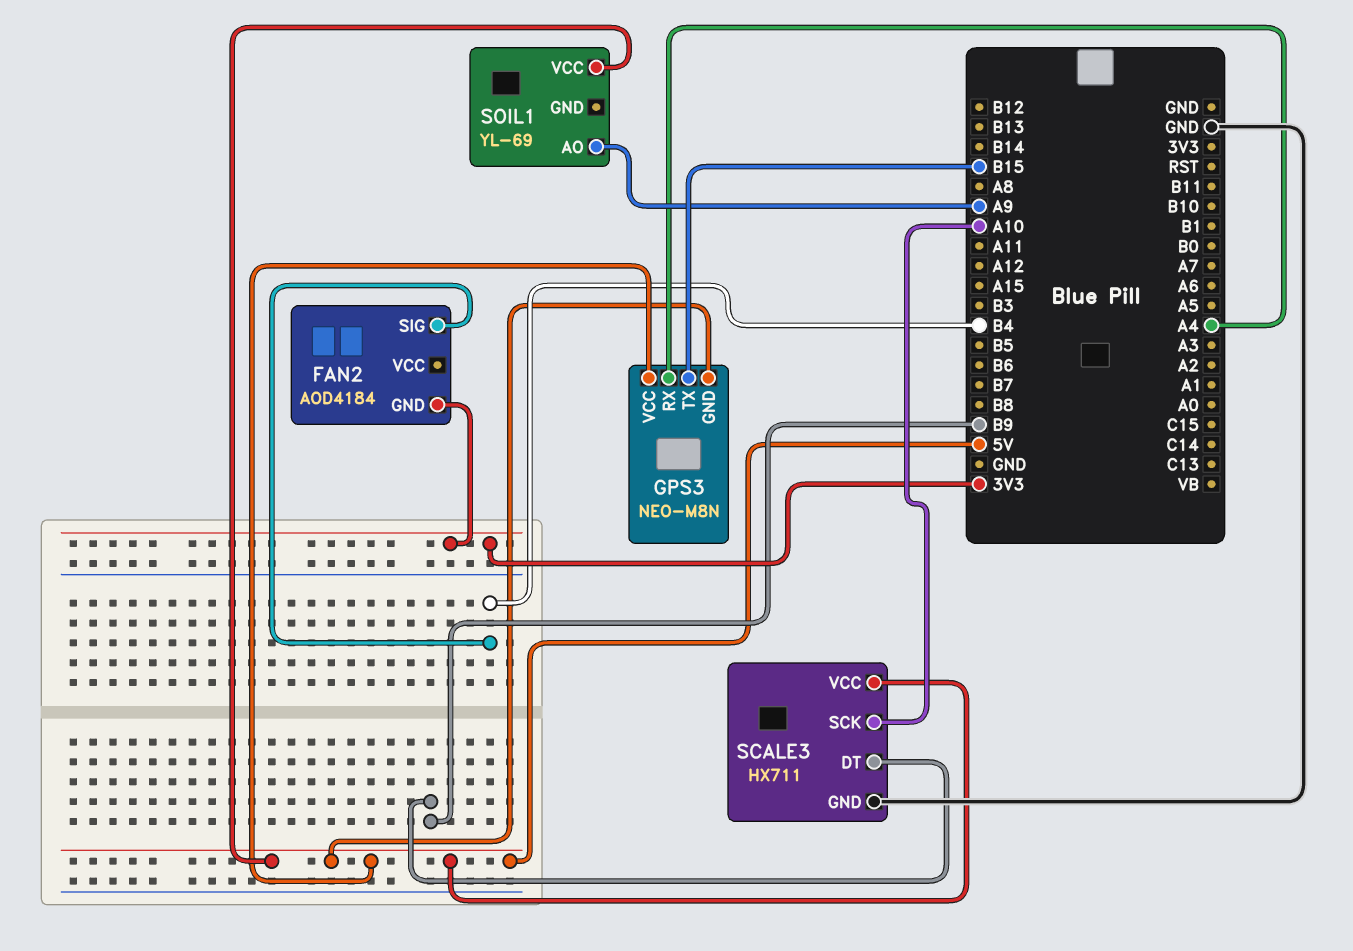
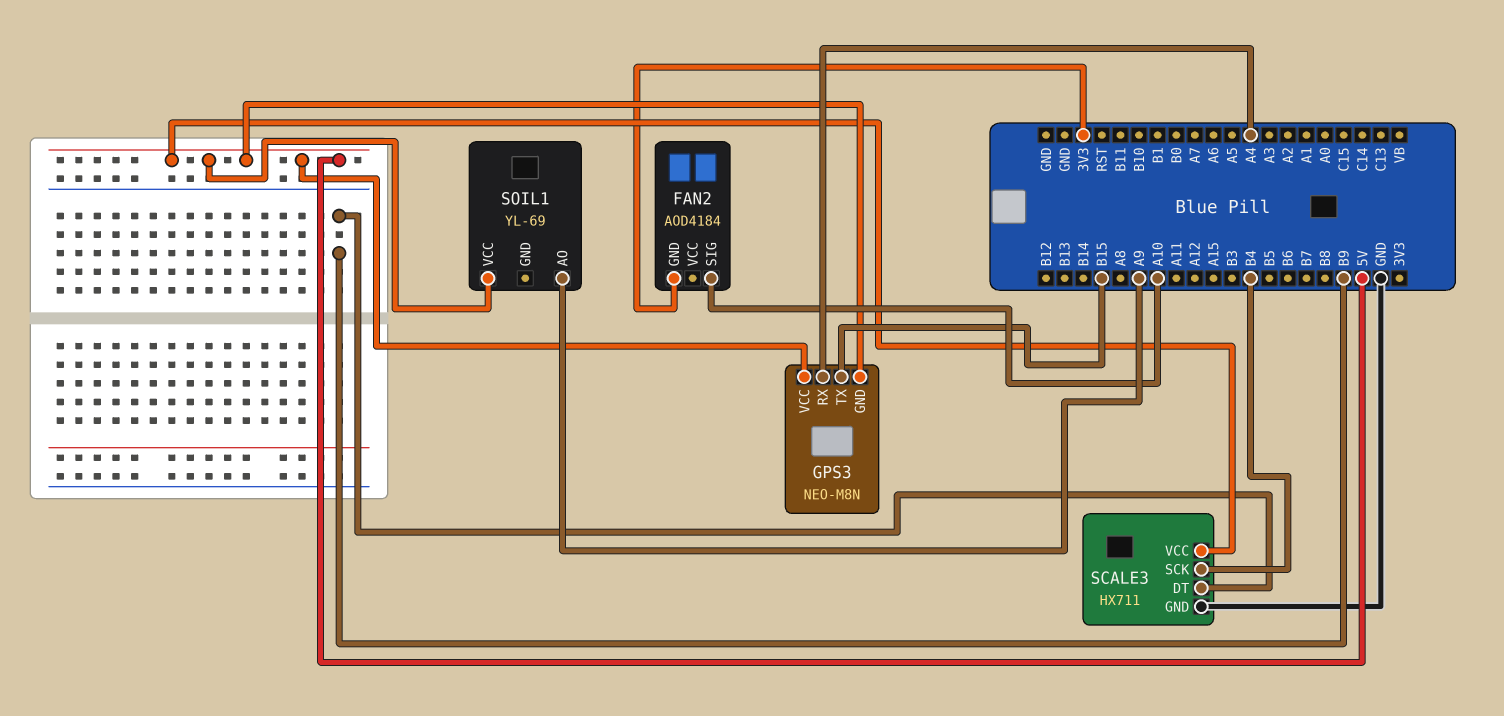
FAN2 pin SIG: B4 -> A10
SCALE3 pin SCK: A10 -> B4

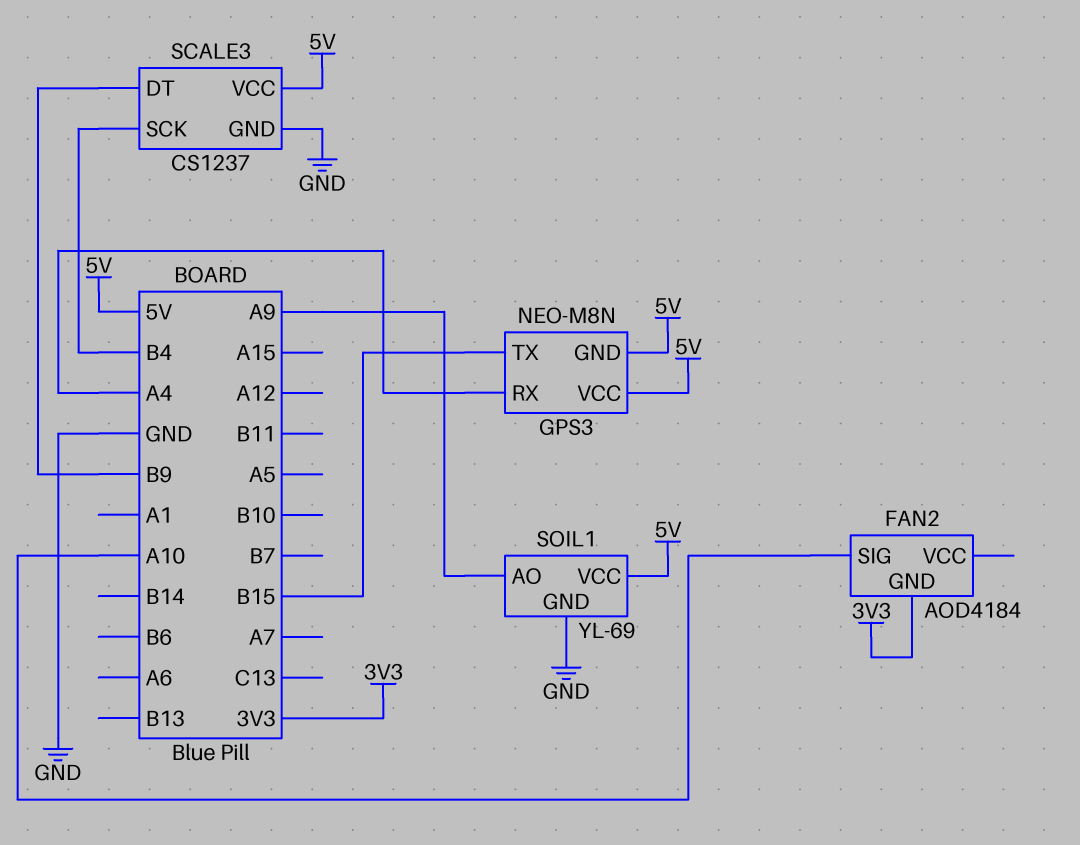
SCALE3: HX711 -> CS1237
SOIL1 pin GND: none -> GND

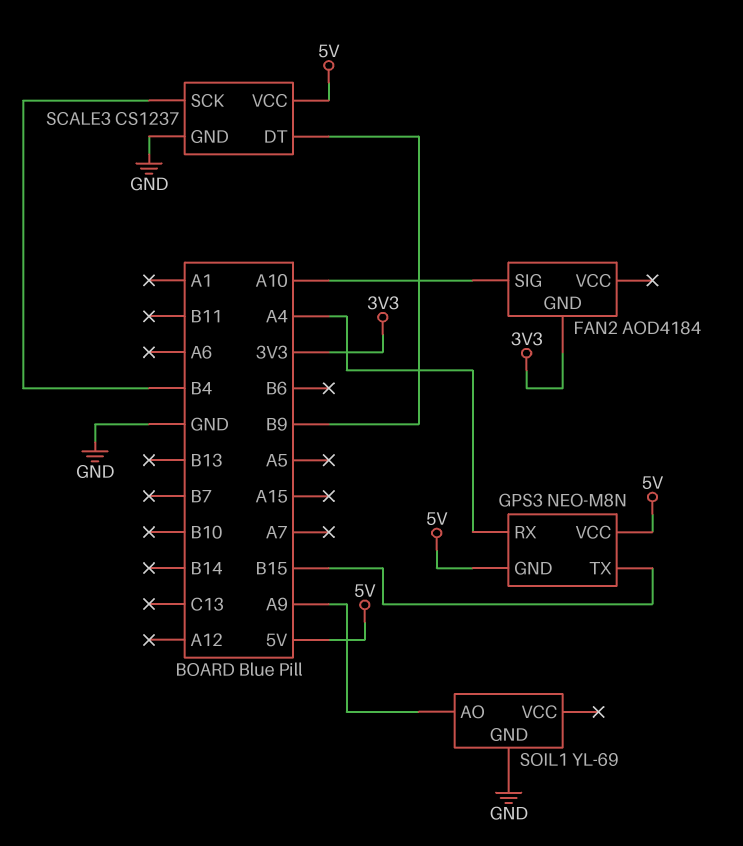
SOIL1 pin VCC: 5V -> none

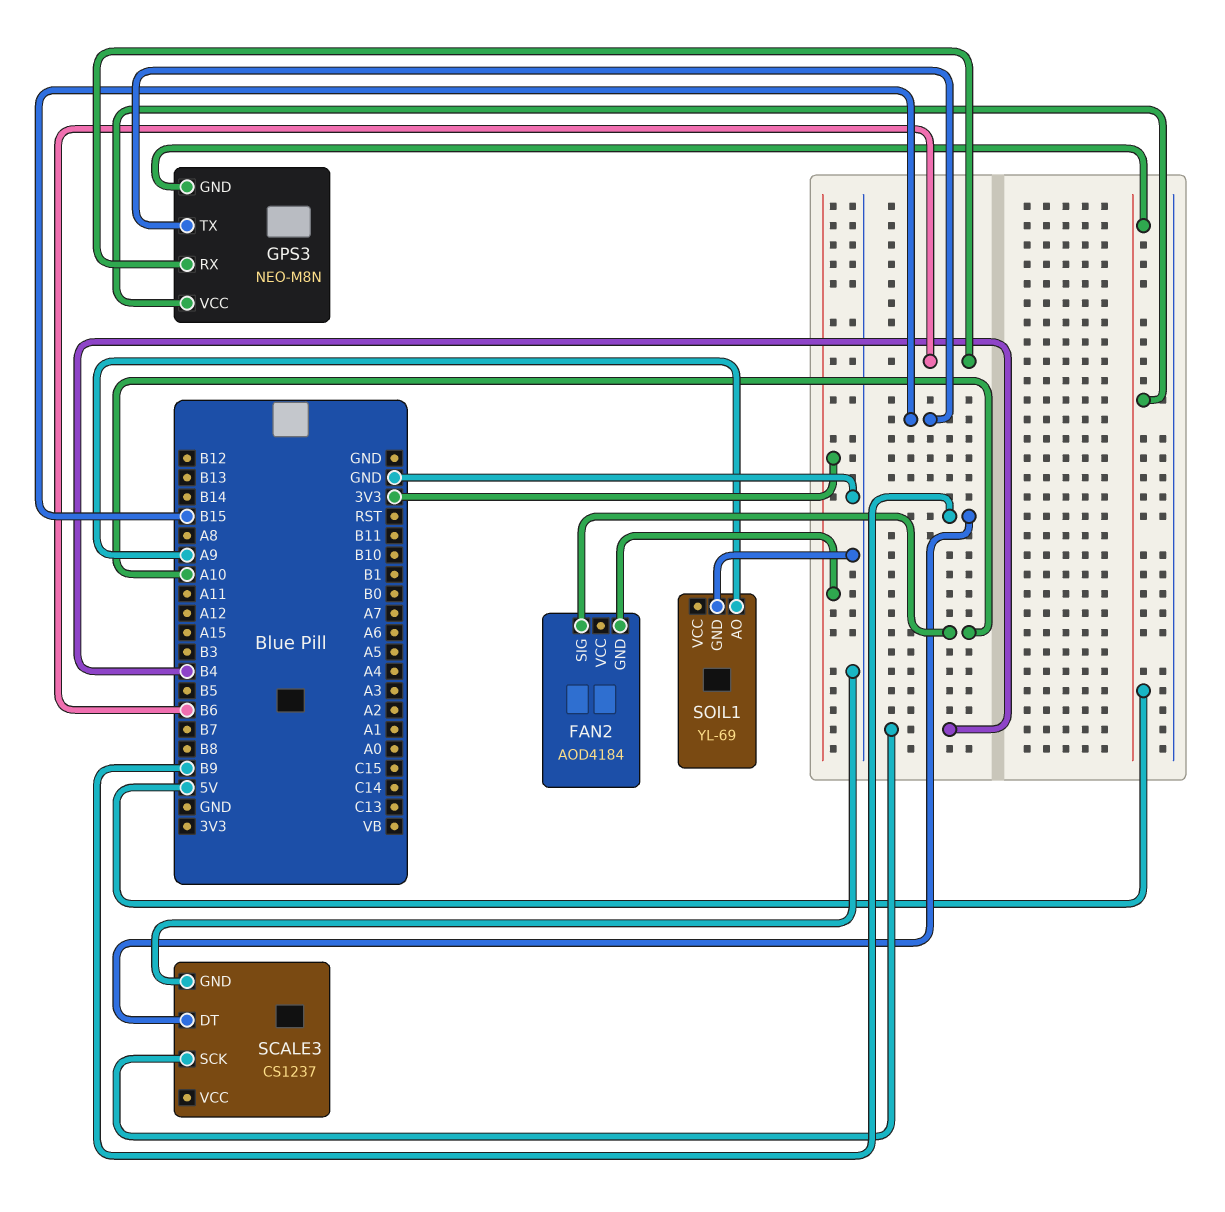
GPS3 pin RX: A4 -> B6
SCALE3 pin VCC: 5V -> none

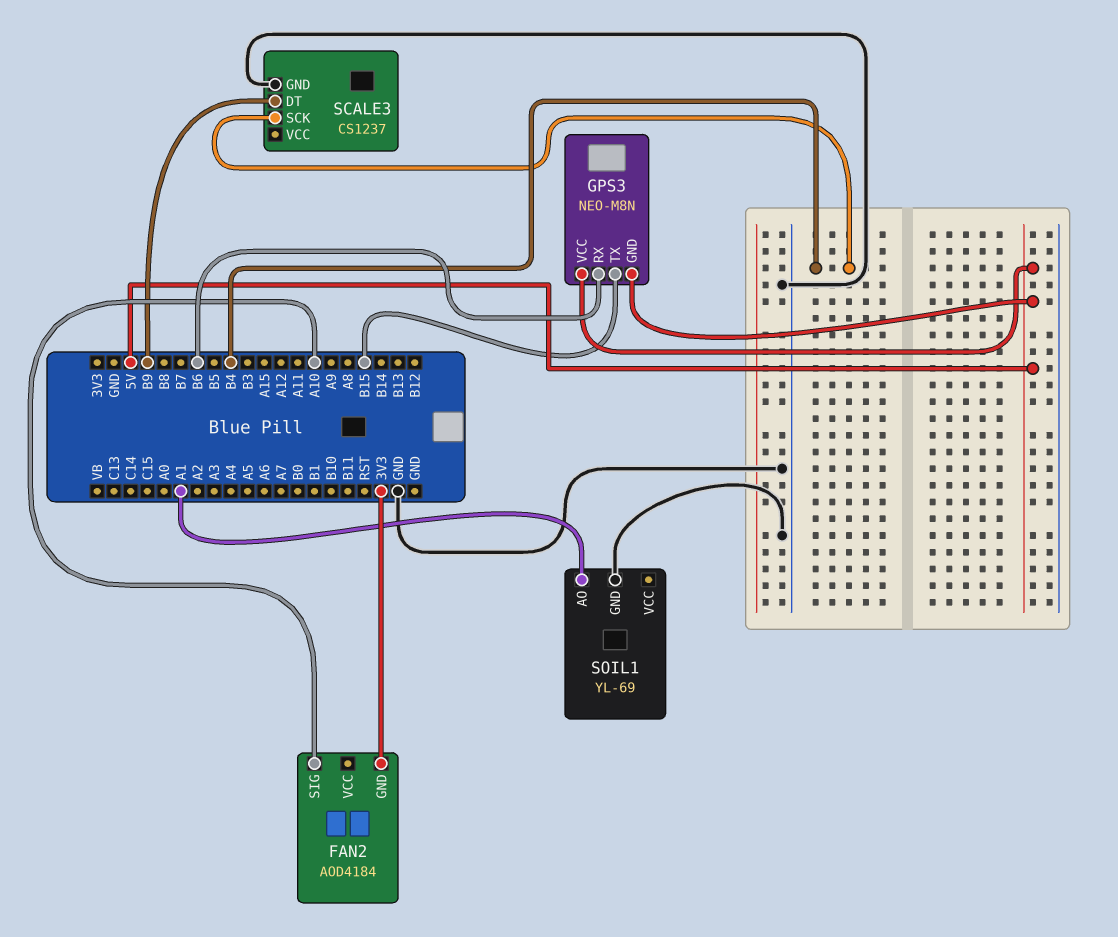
SOIL1 pin AO: A9 -> A1

